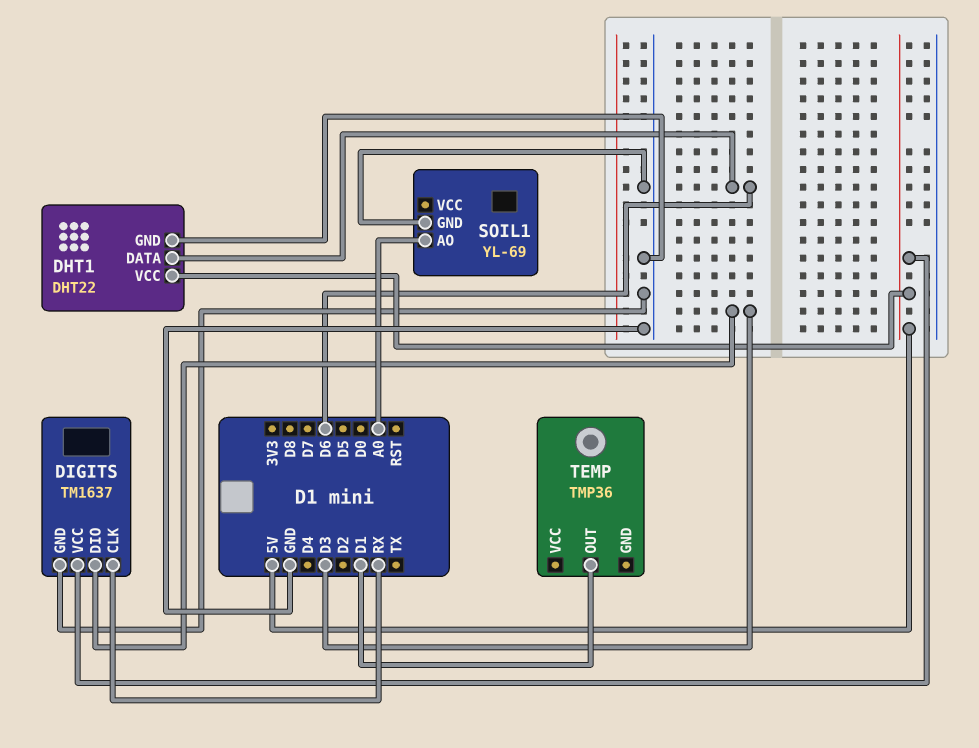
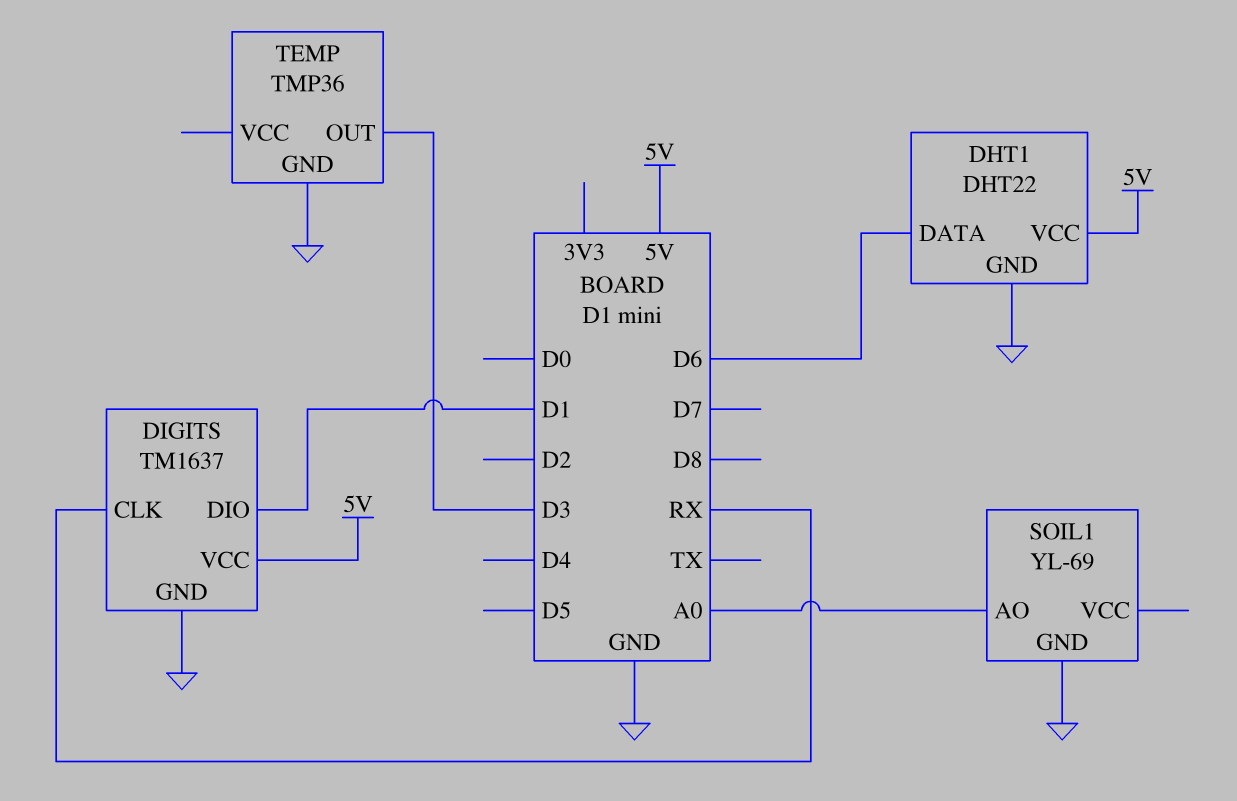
DIGITS pin DIO: D3 -> D1
TEMP pin GND: none -> GND
TEMP pin OUT: D1 -> D3

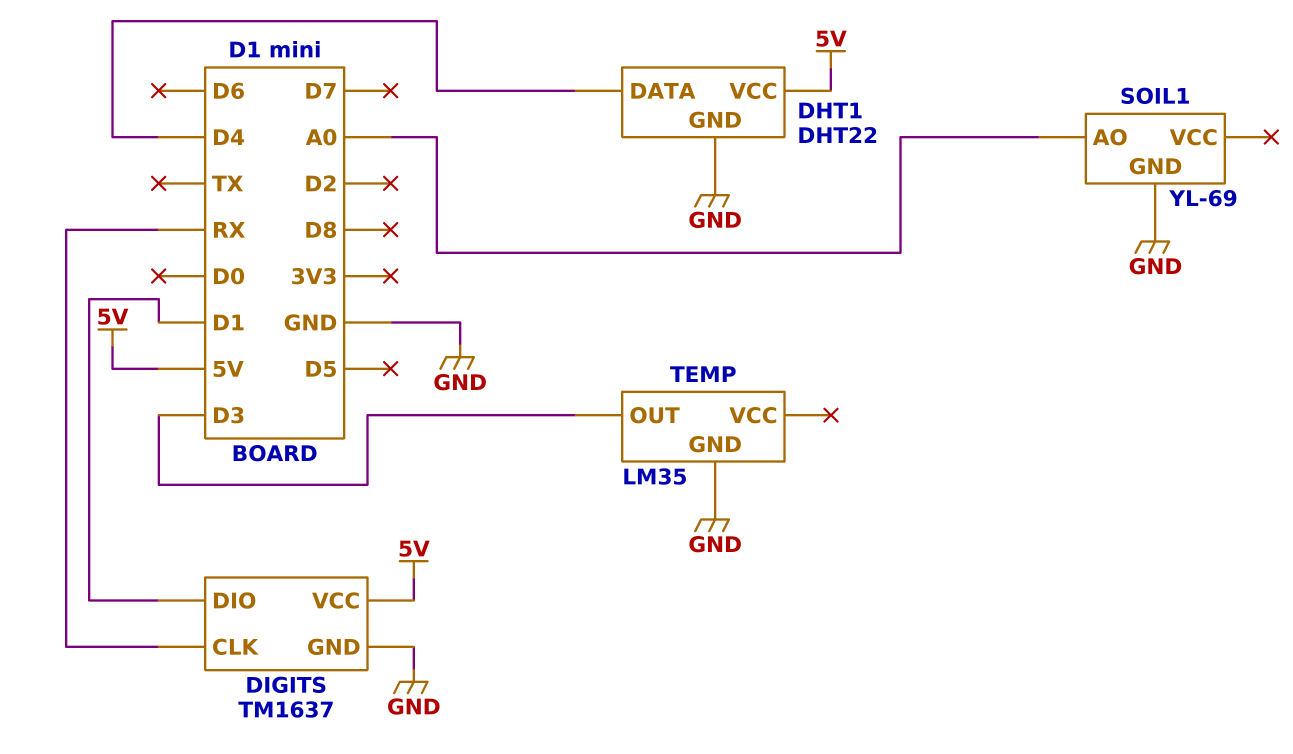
DHT1 pin DATA: D6 -> D4
TEMP: TMP36 -> LM35

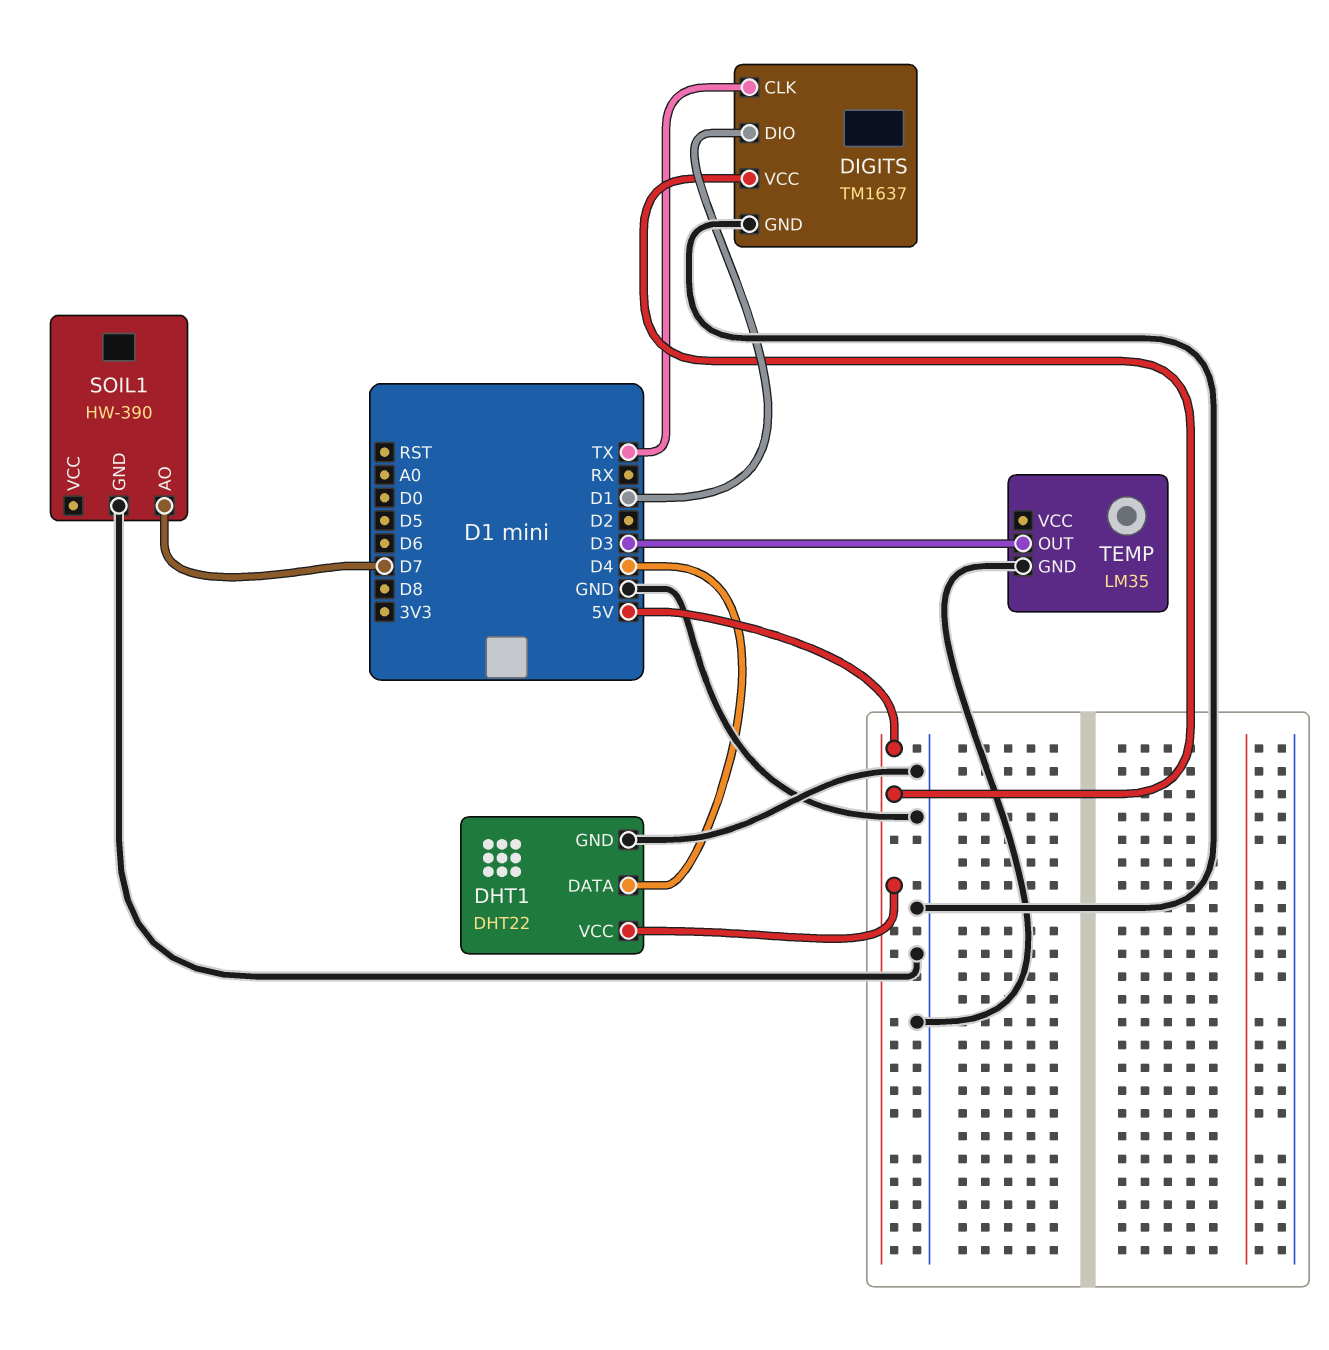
DIGITS pin CLK: RX -> TX
SOIL1: YL-69 -> HW-390
SOIL1 pin AO: A0 -> D7

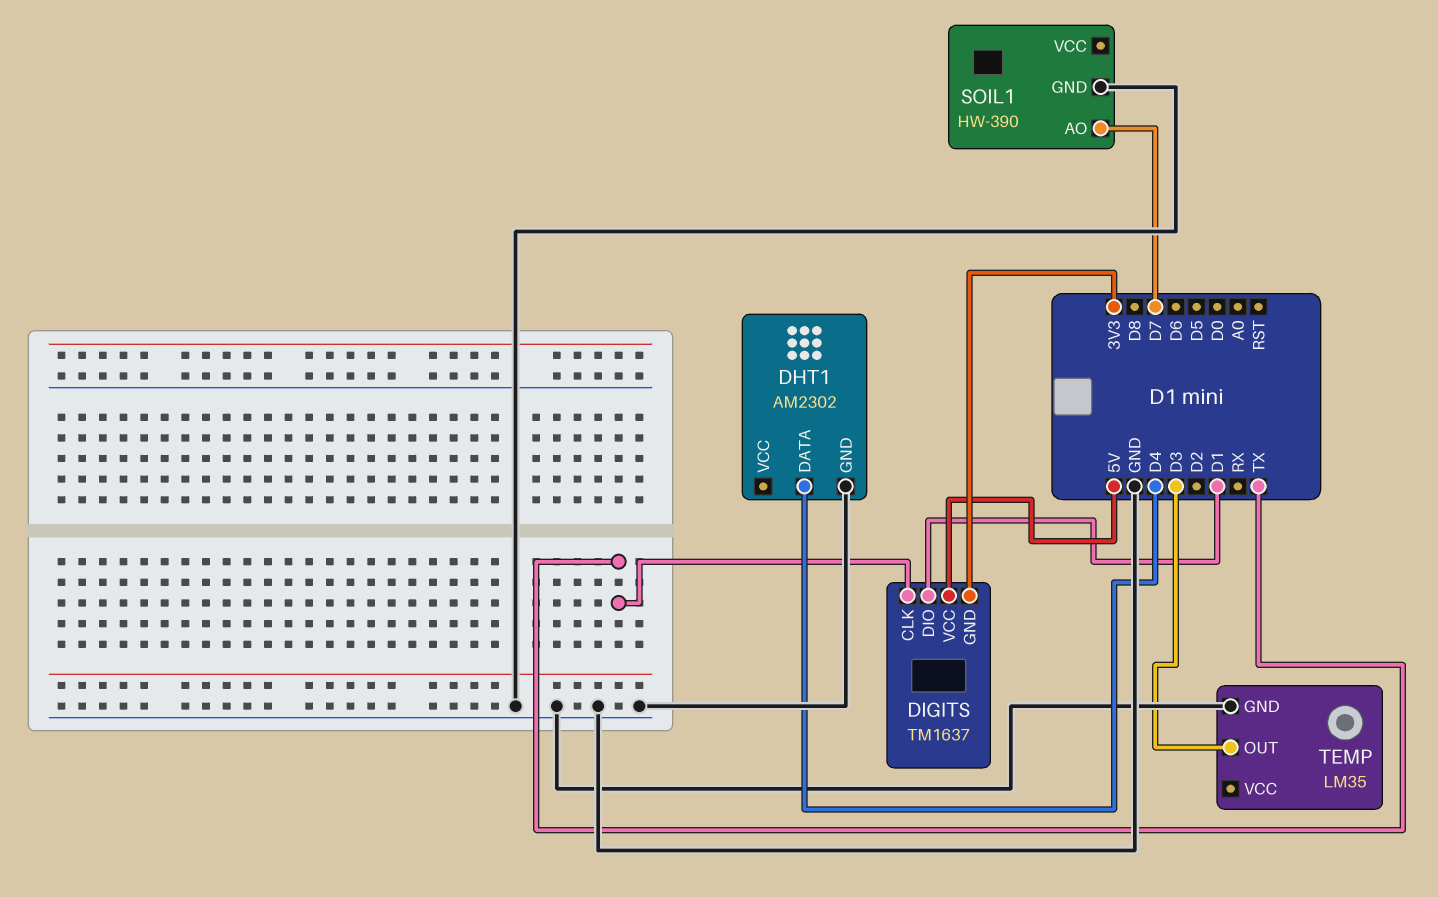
DHT1: DHT22 -> AM2302
DHT1 pin VCC: 5V -> none
DIGITS pin GND: GND -> 3V3

